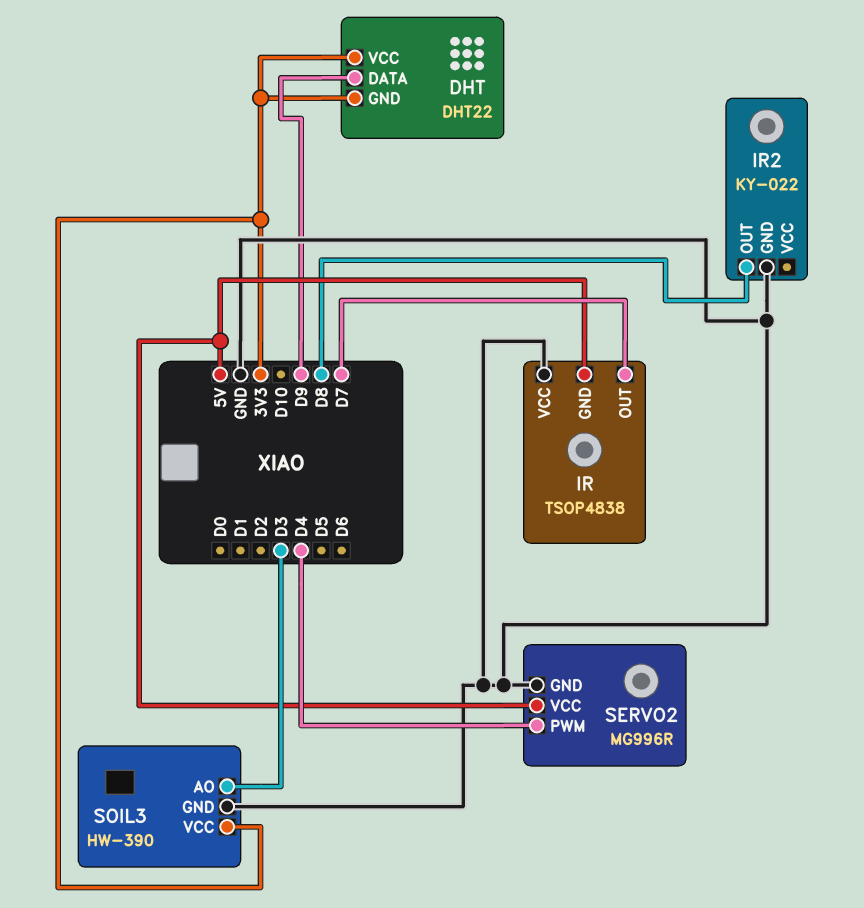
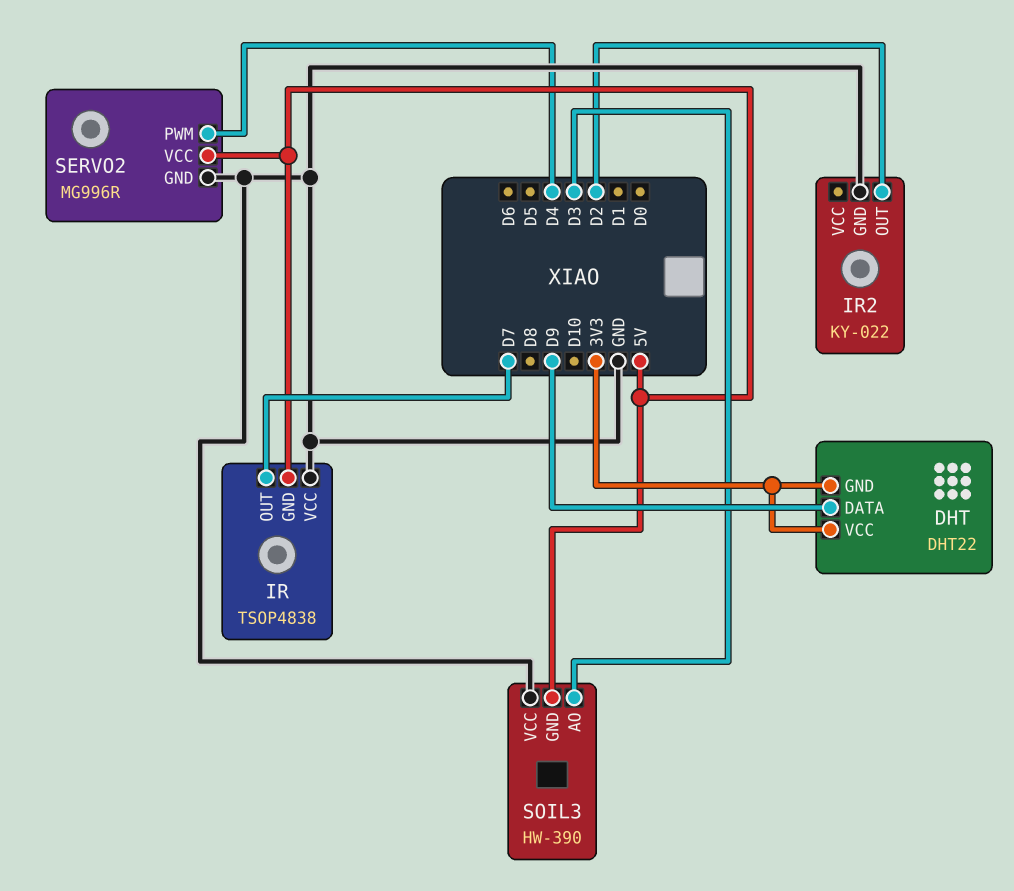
IR2 pin OUT: D8 -> D2
SOIL3 pin GND: GND -> 5V
SOIL3 pin VCC: 3V3 -> GND

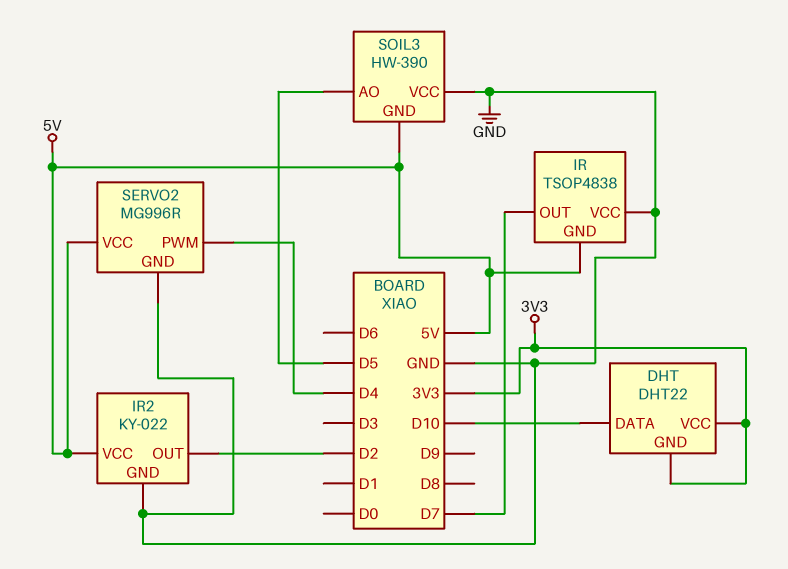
DHT pin DATA: D9 -> D10
IR2 pin VCC: none -> 5V
SOIL3 pin AO: D3 -> D5

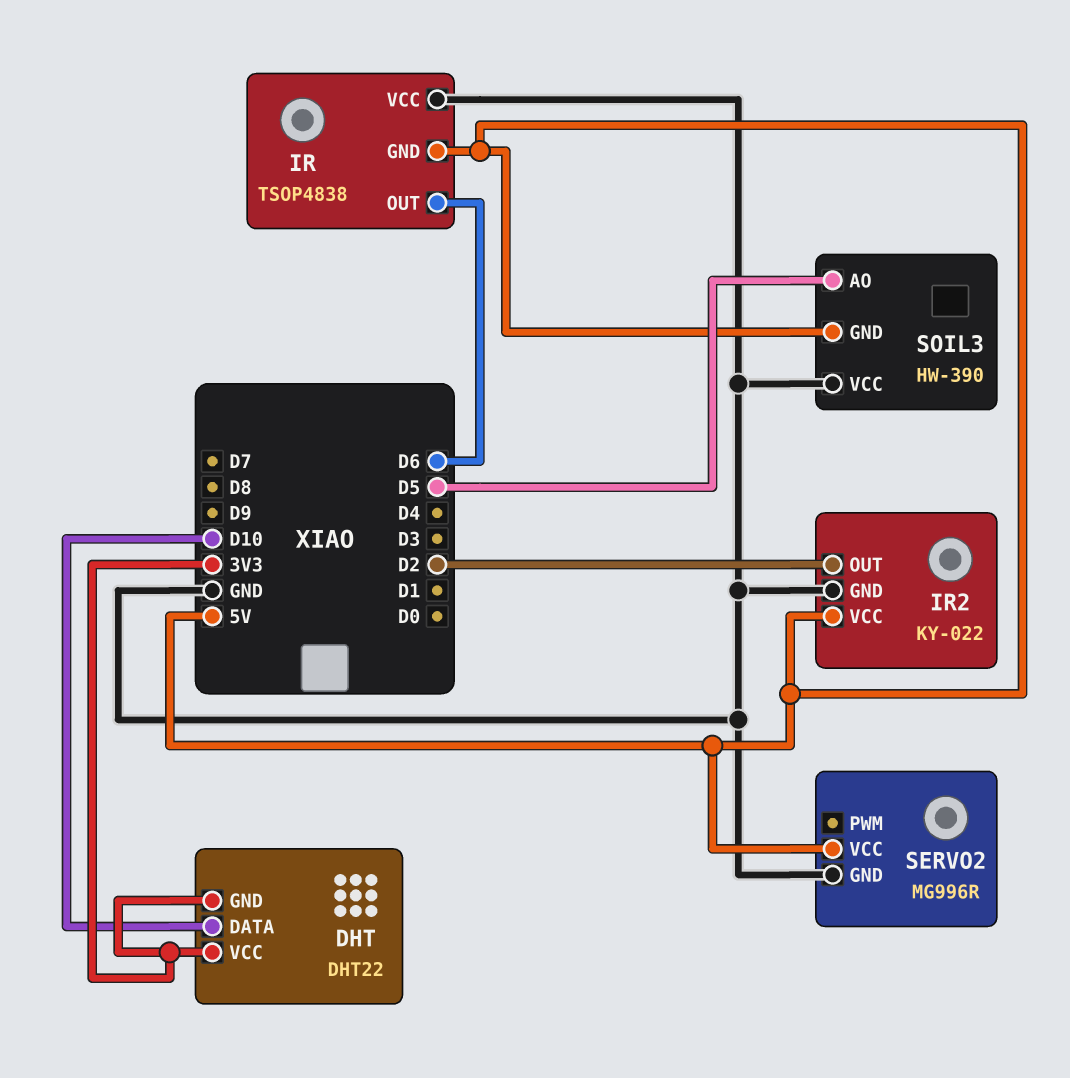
IR pin OUT: D7 -> D6
SERVO2 pin PWM: D4 -> none

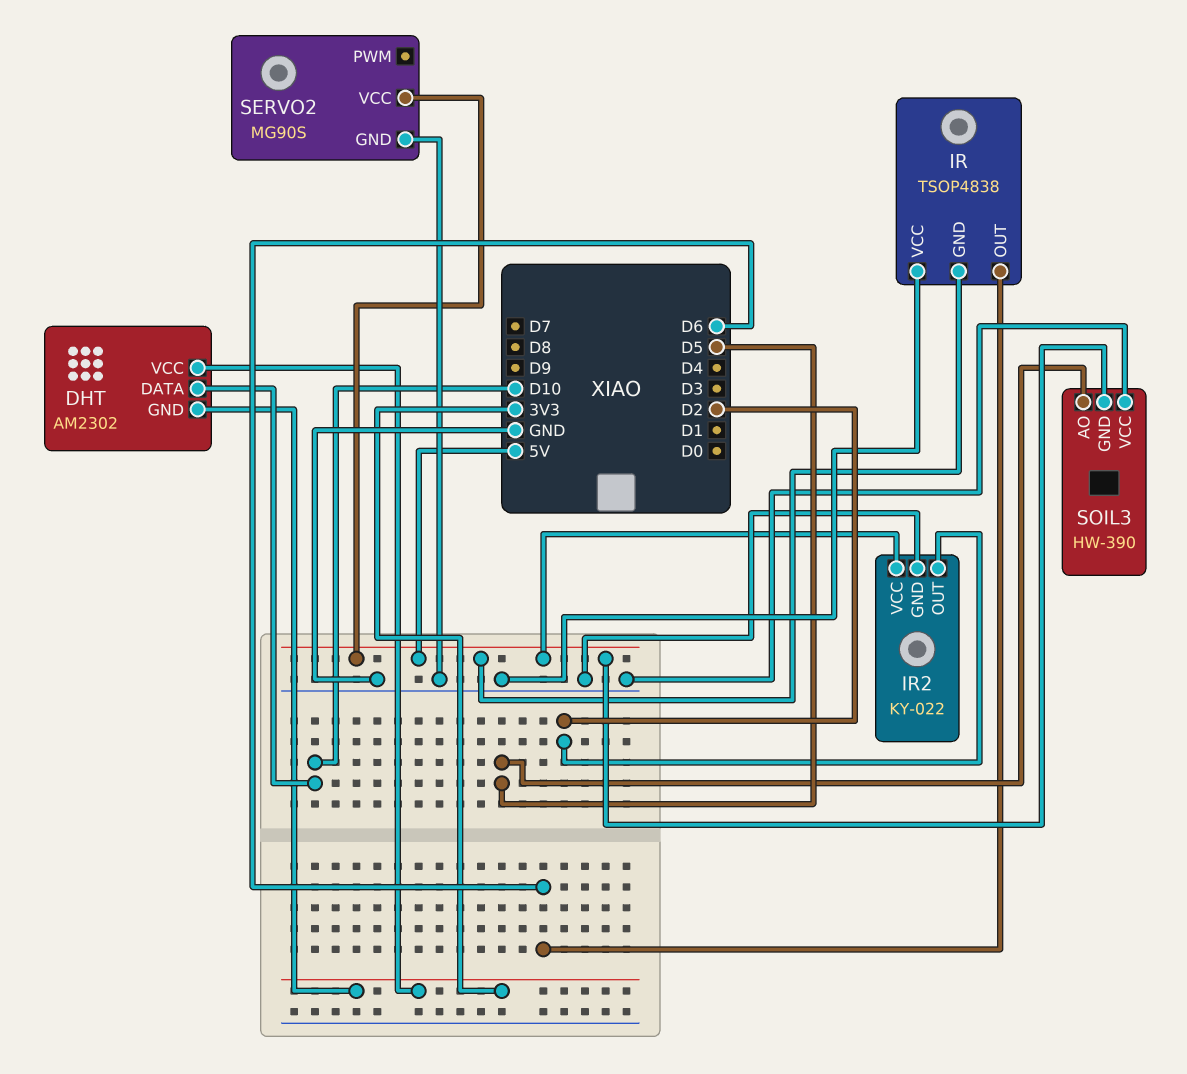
DHT: DHT22 -> AM2302
SERVO2: MG996R -> MG90S

